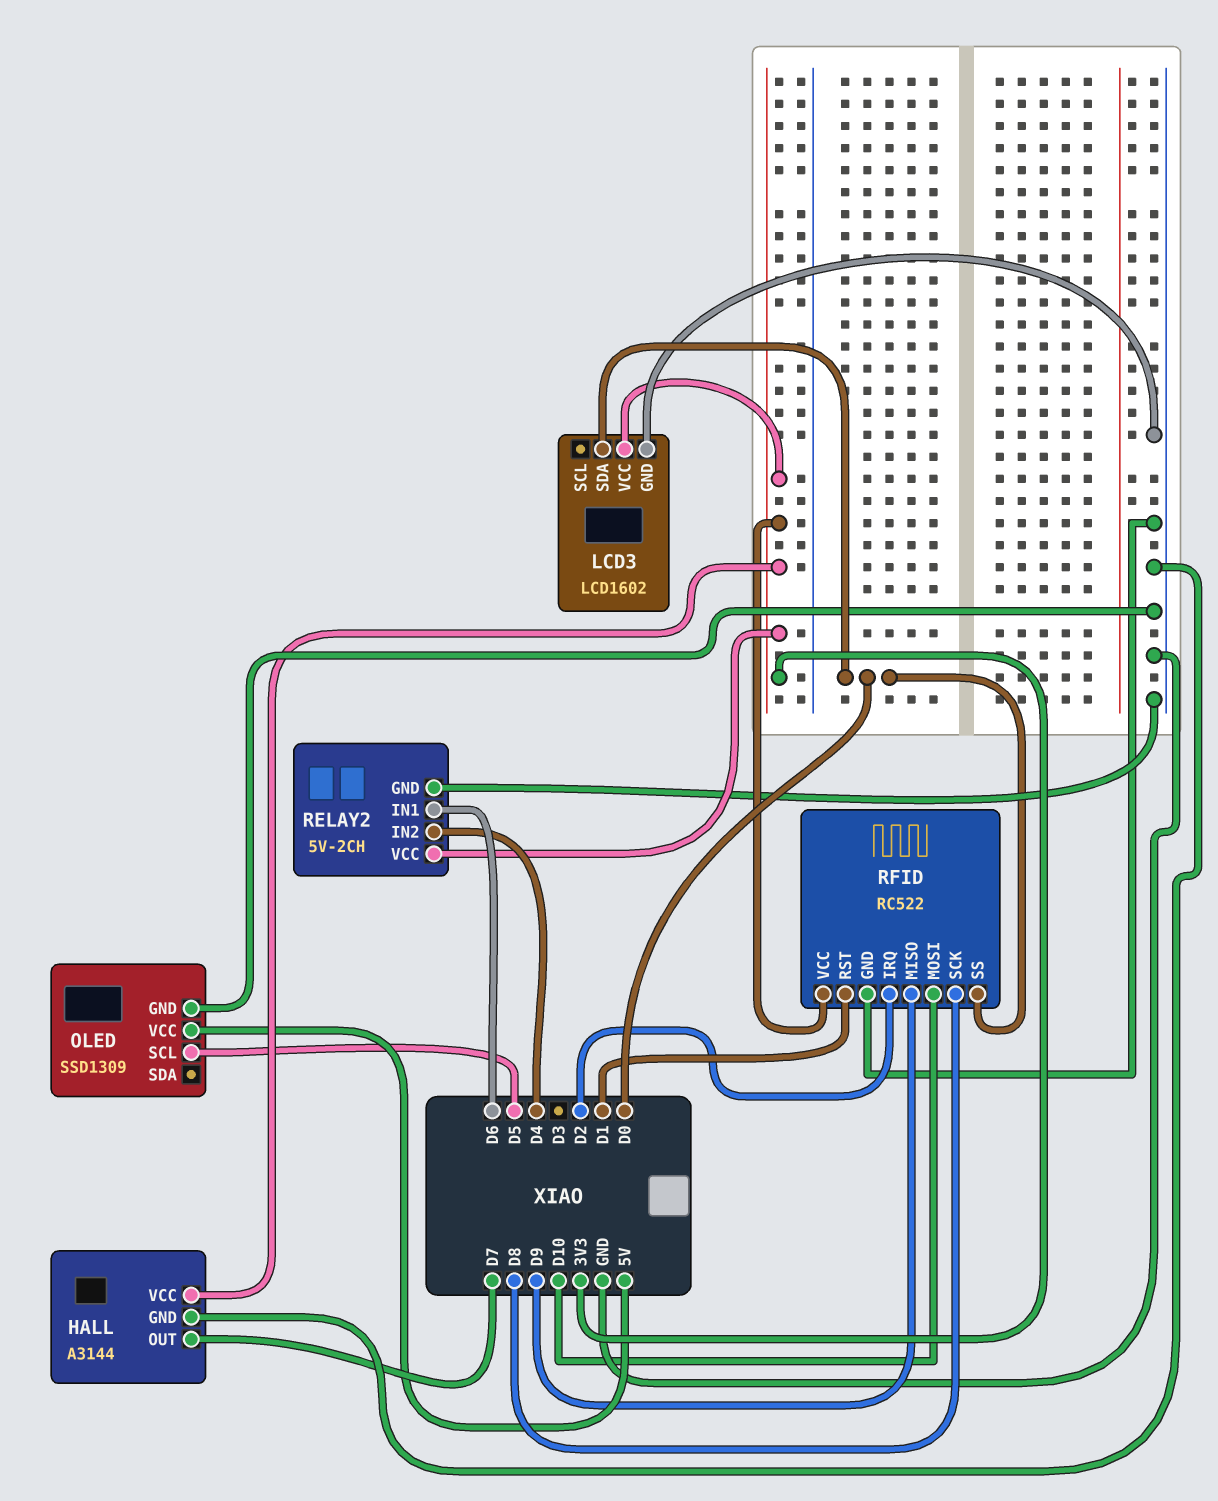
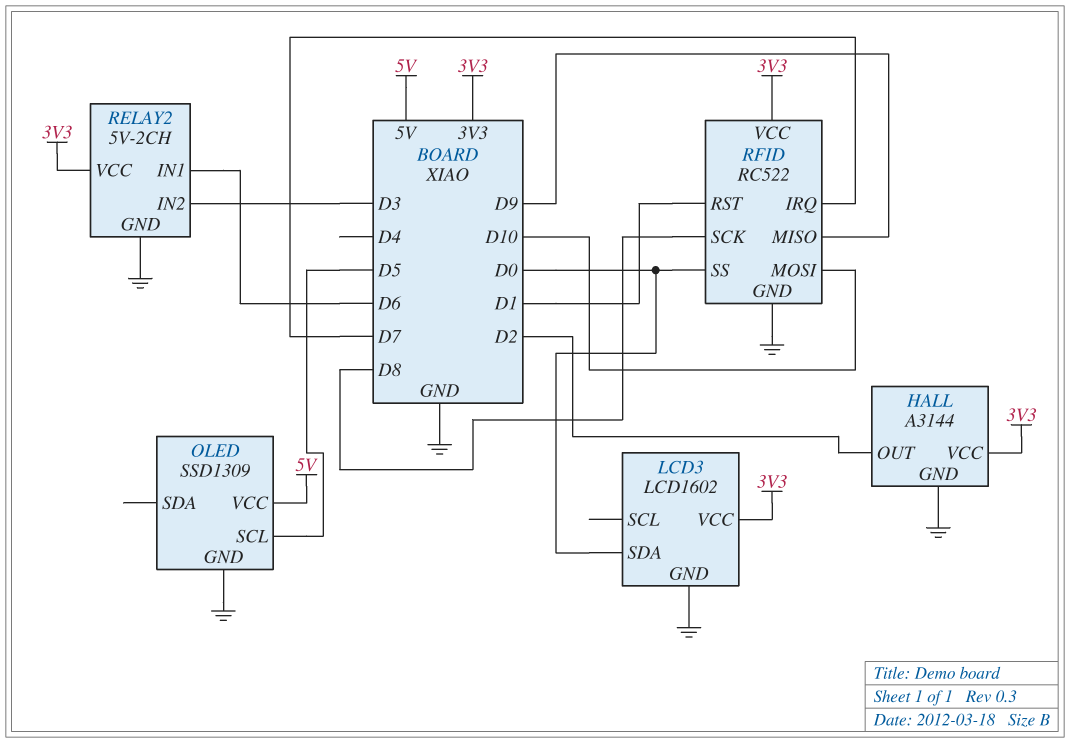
HALL pin OUT: D7 -> D2
RELAY2 pin IN2: D4 -> D3
RFID pin IRQ: D2 -> D7

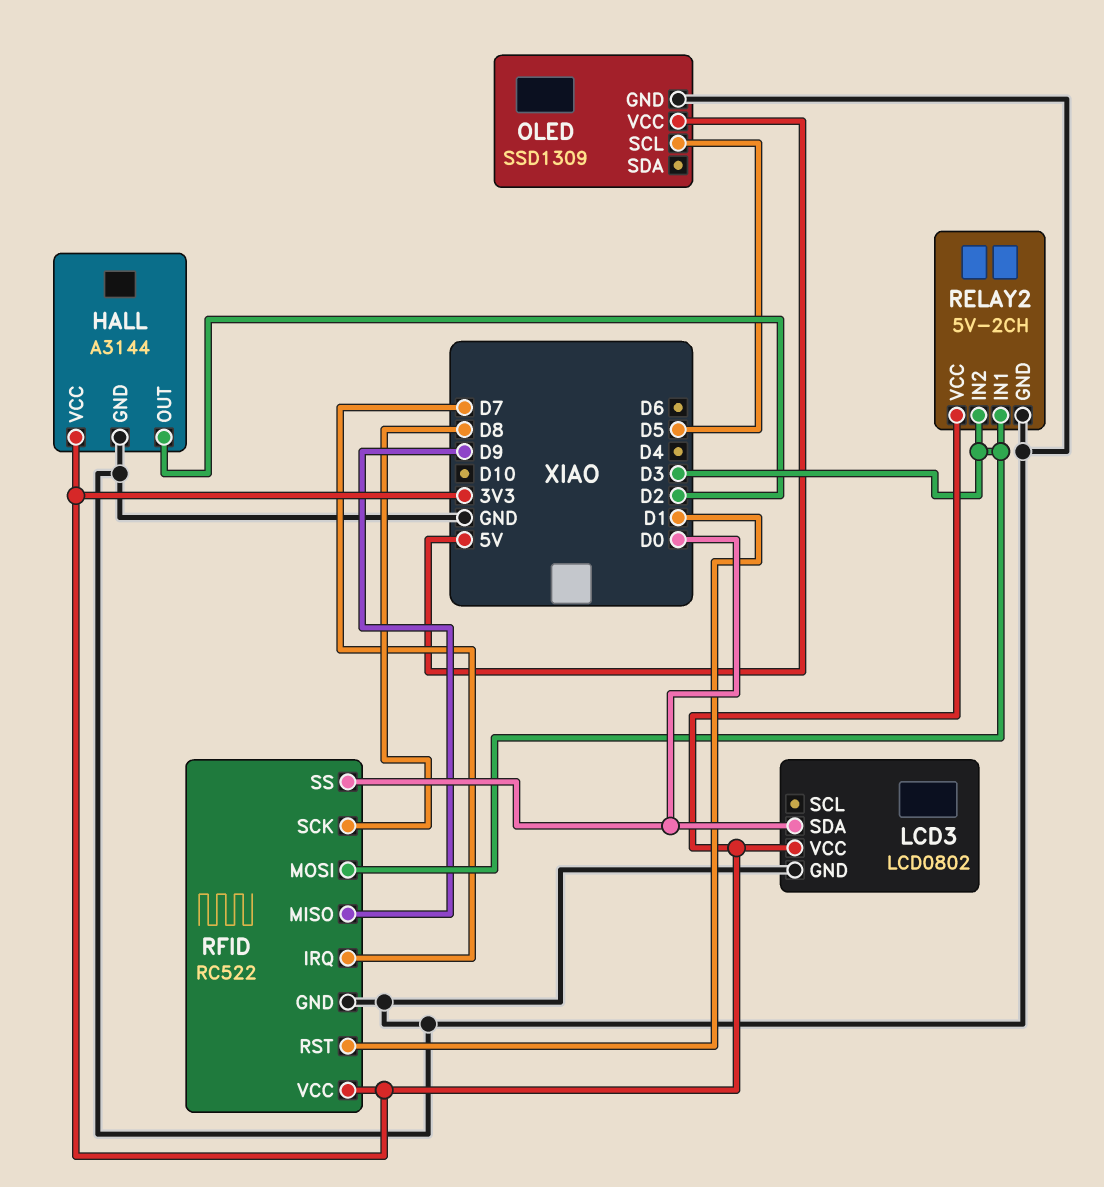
LCD3: LCD1602 -> LCD0802
RELAY2 pin IN1: D6 -> D3
RFID pin MOSI: D10 -> D3

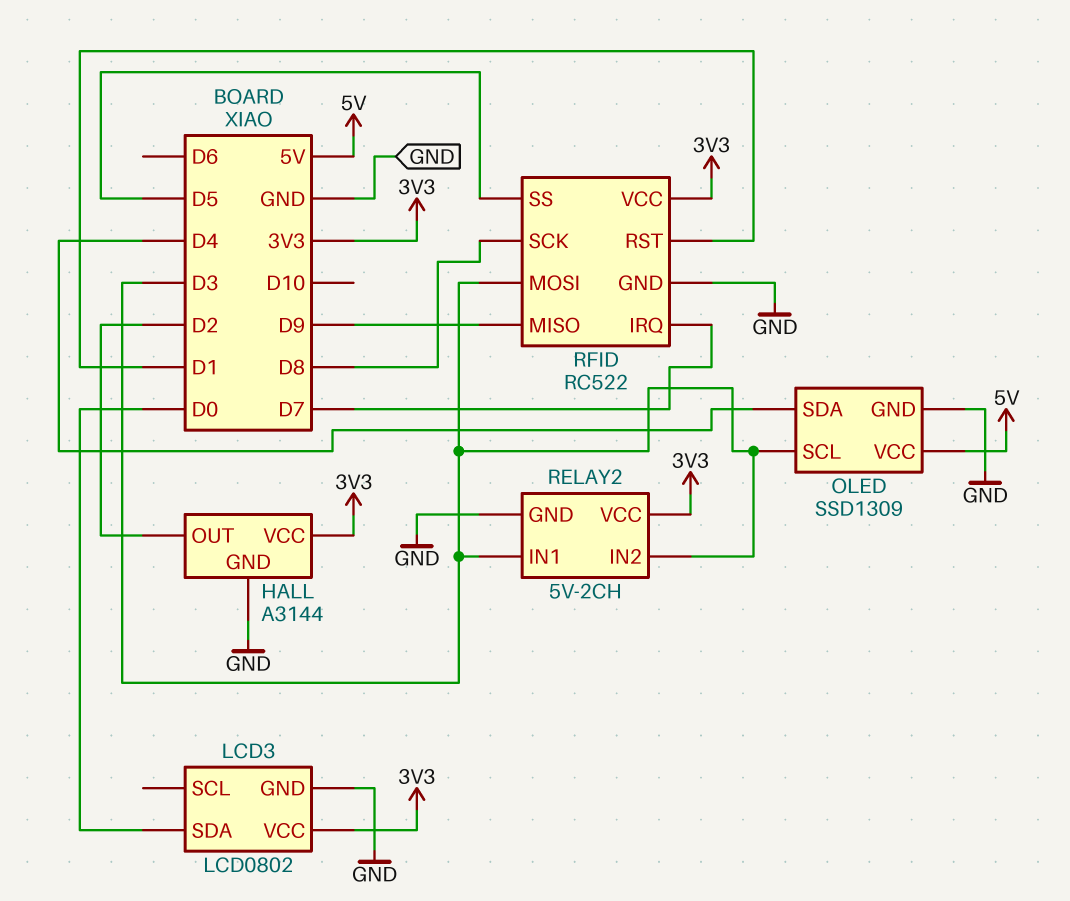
OLED pin SCL: D5 -> D3
OLED pin SDA: none -> D4
RFID pin SS: D0 -> D5

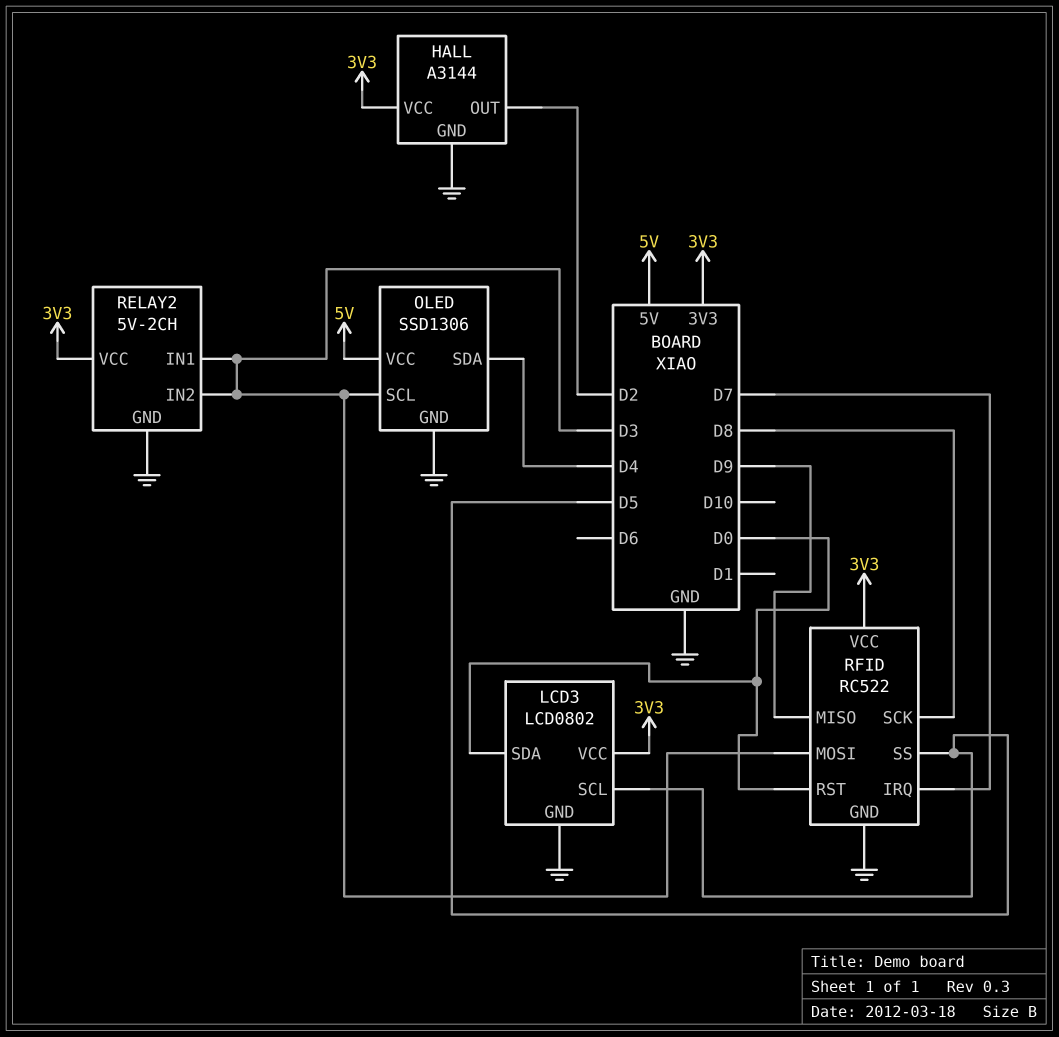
LCD3 pin SCL: none -> D5
OLED: SSD1309 -> SSD1306
RFID pin RST: D1 -> D0

